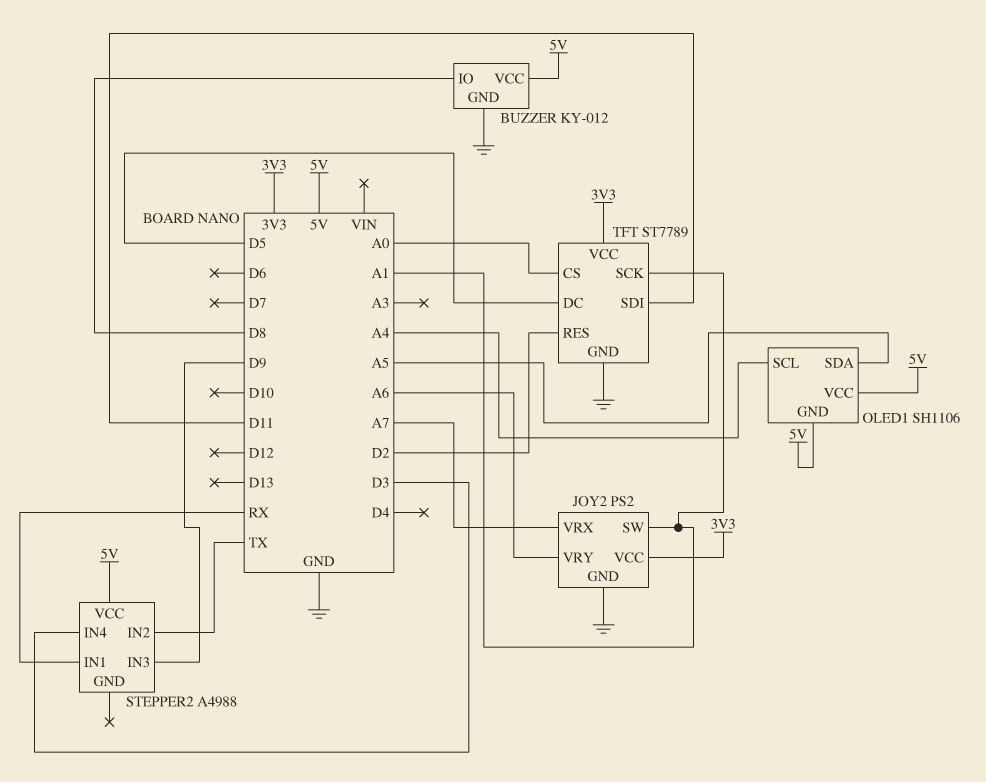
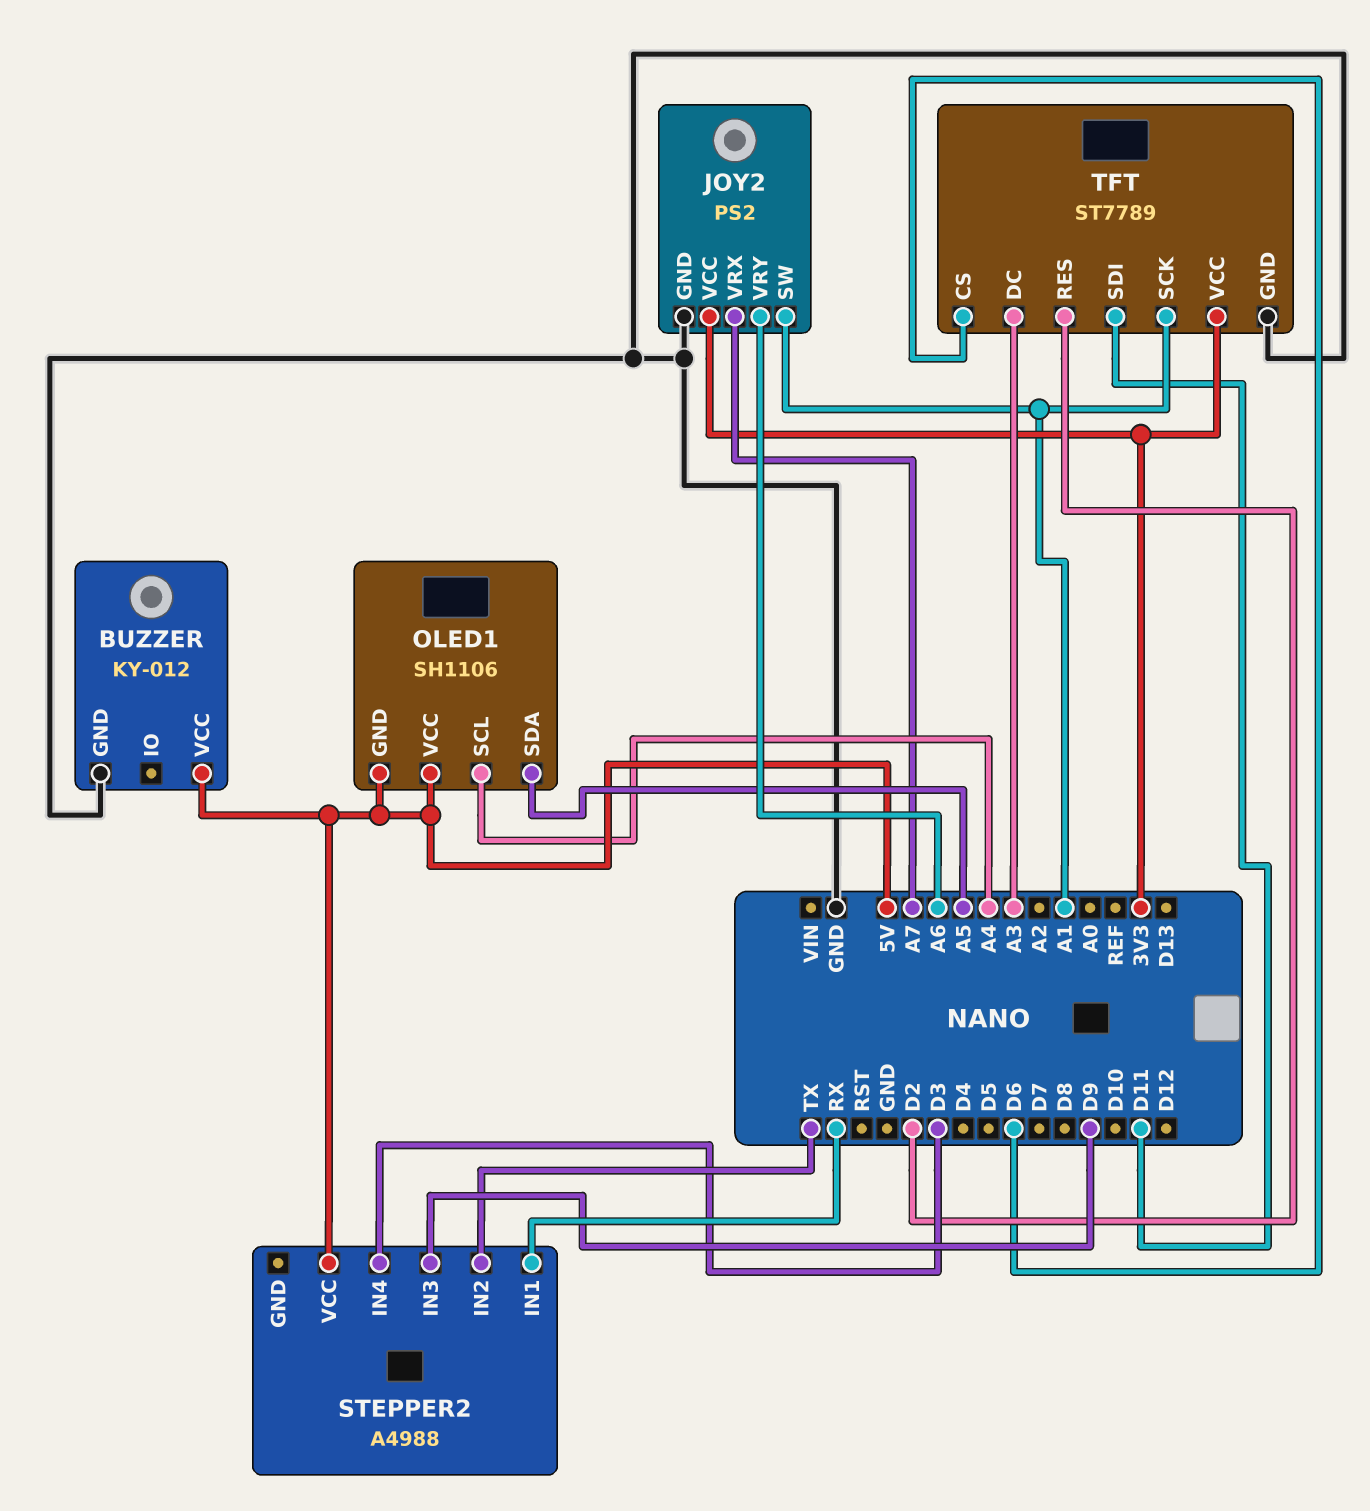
BUZZER pin IO: D8 -> none
TFT pin CS: A0 -> D6
TFT pin DC: D5 -> A3

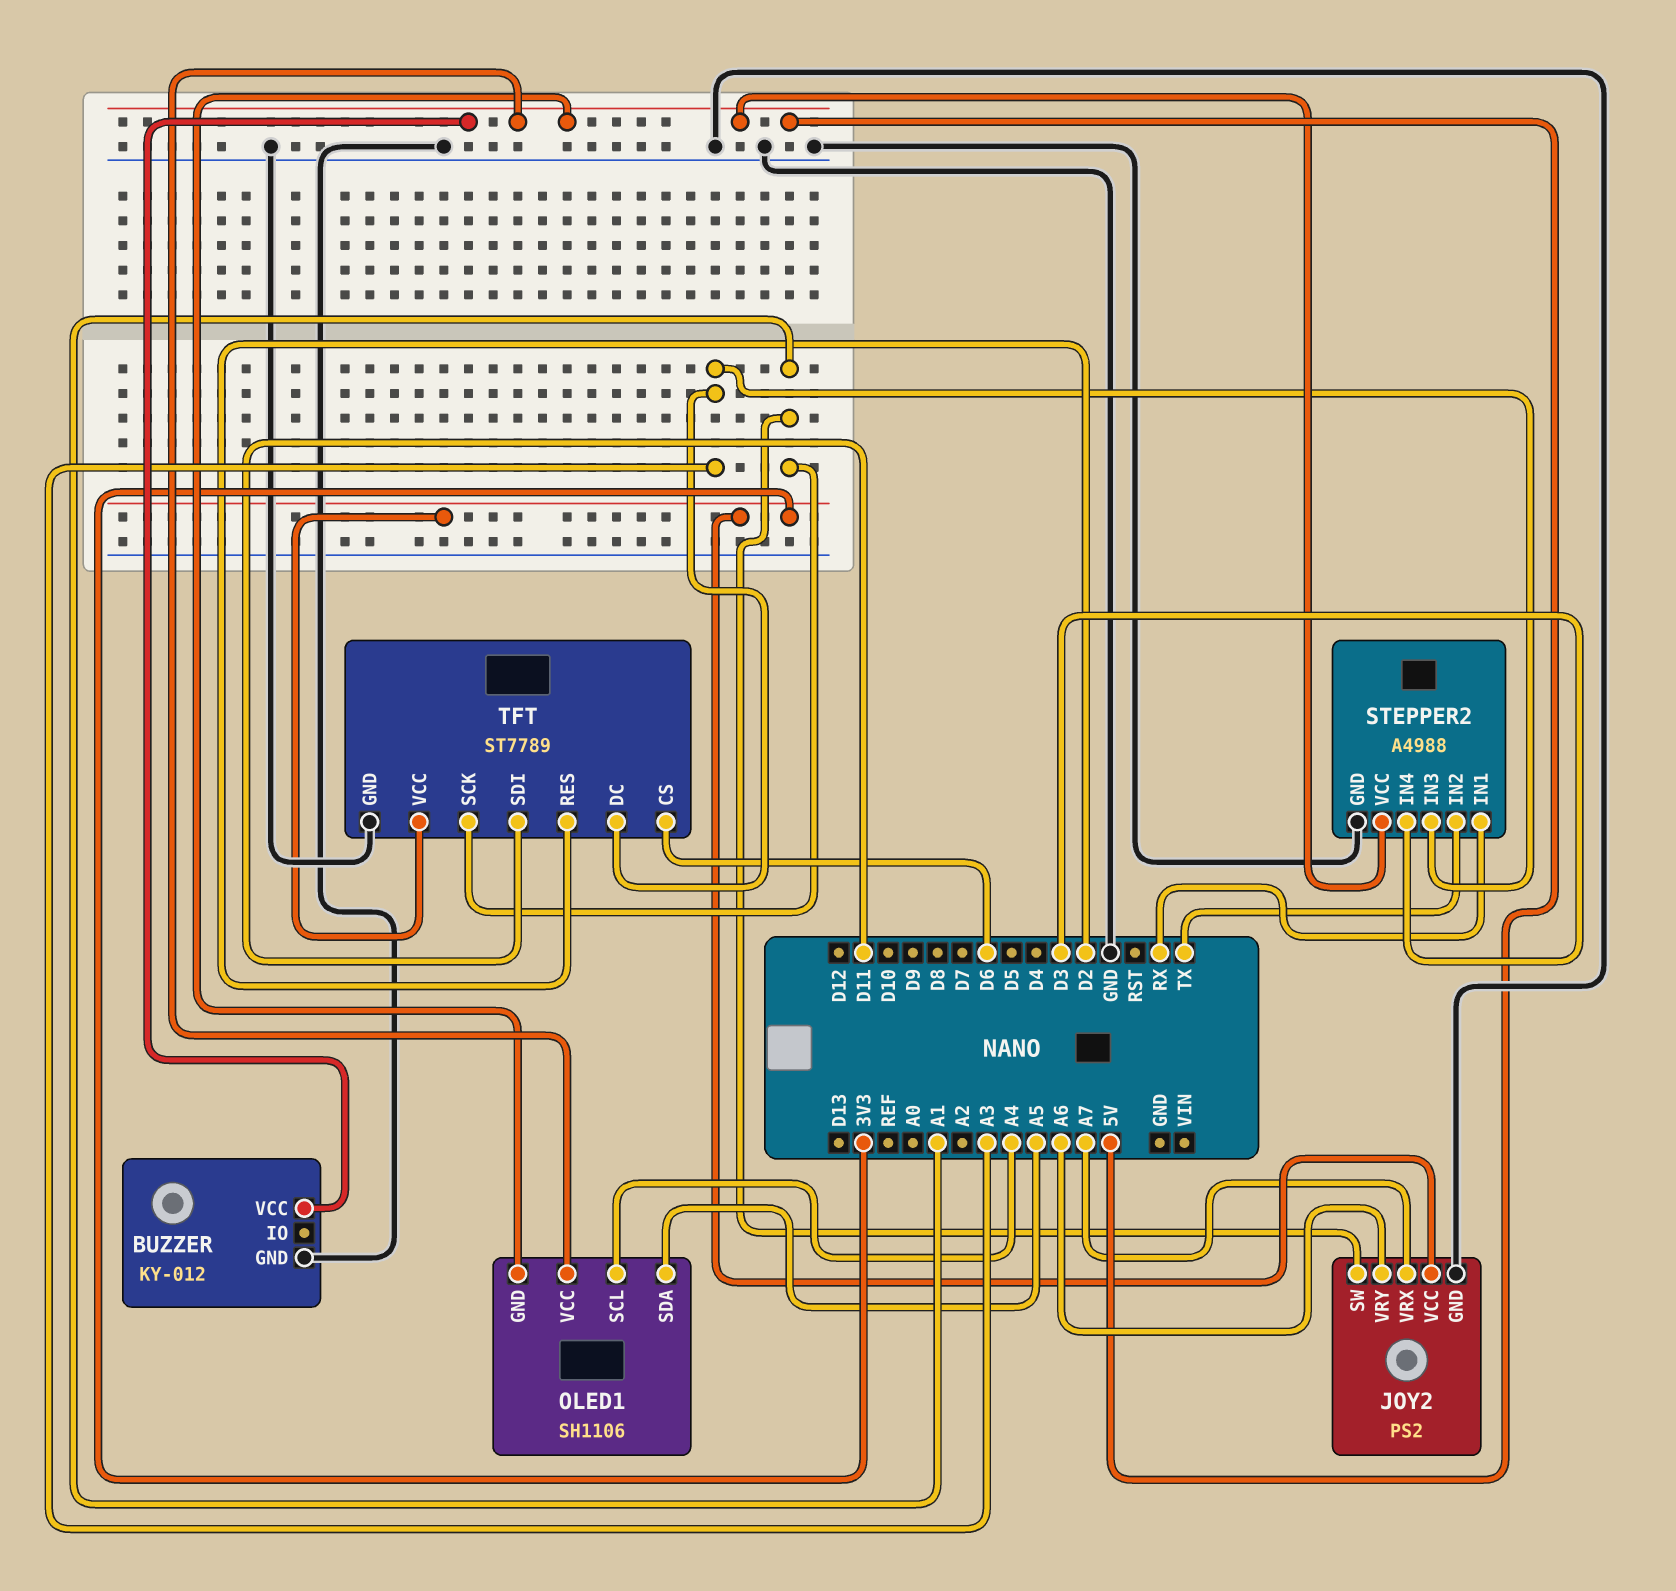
STEPPER2 pin GND: none -> GND
STEPPER2 pin IN3: D9 -> A3

